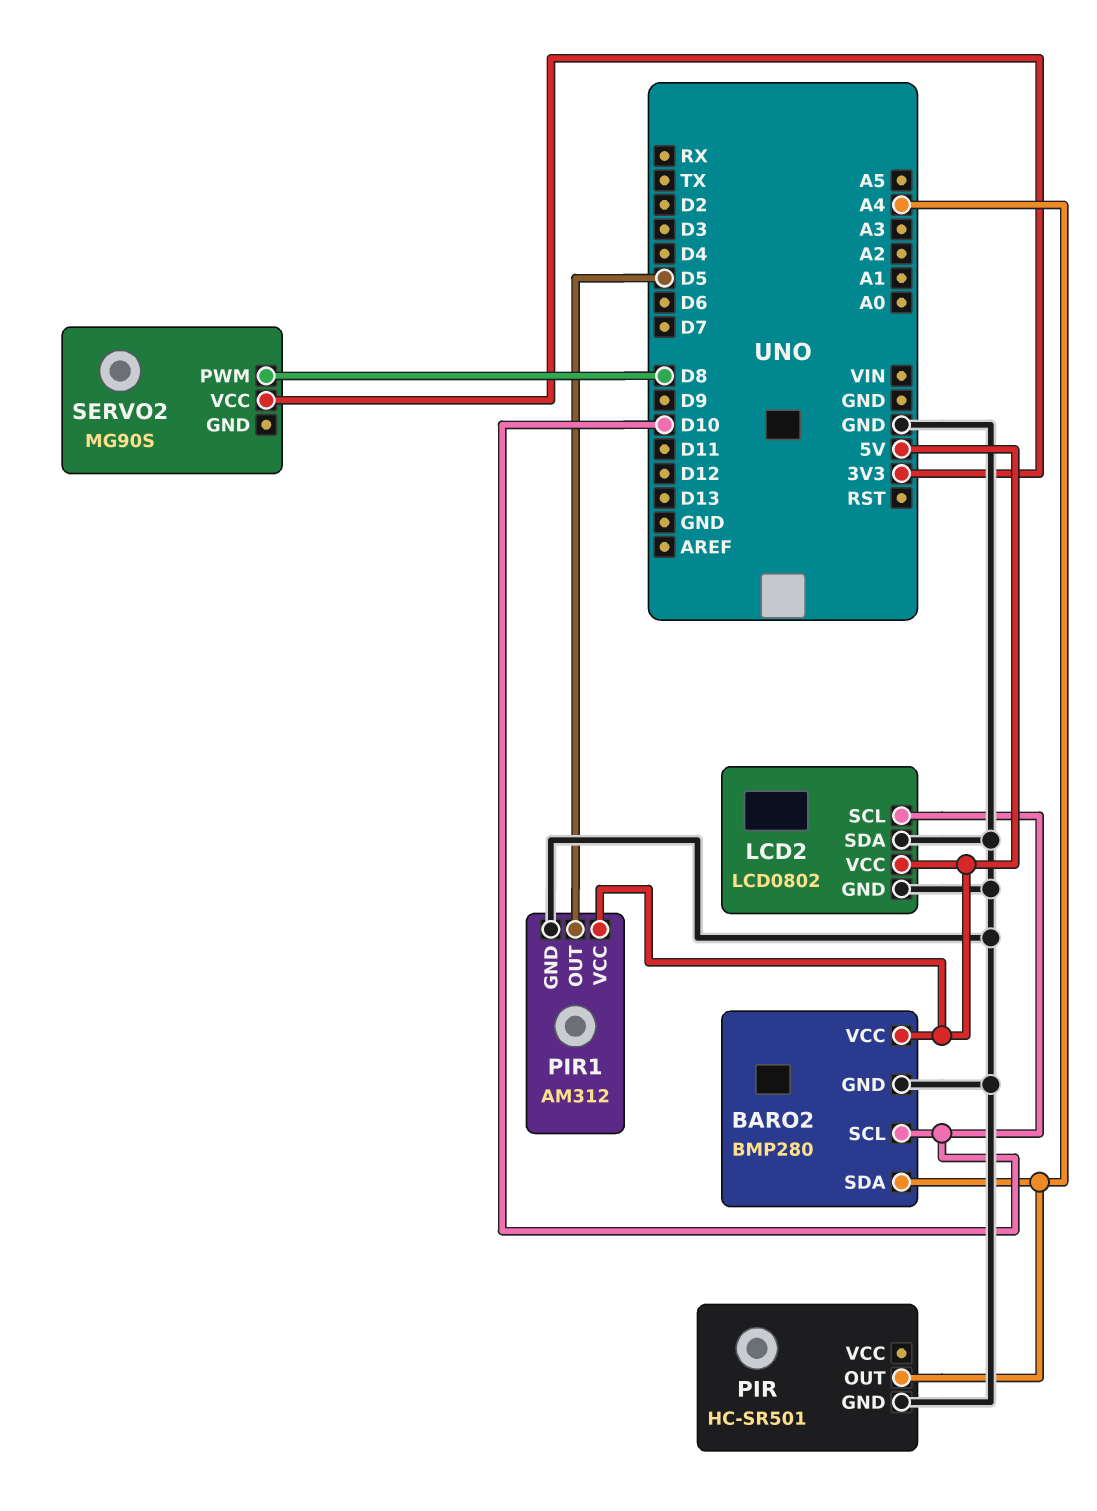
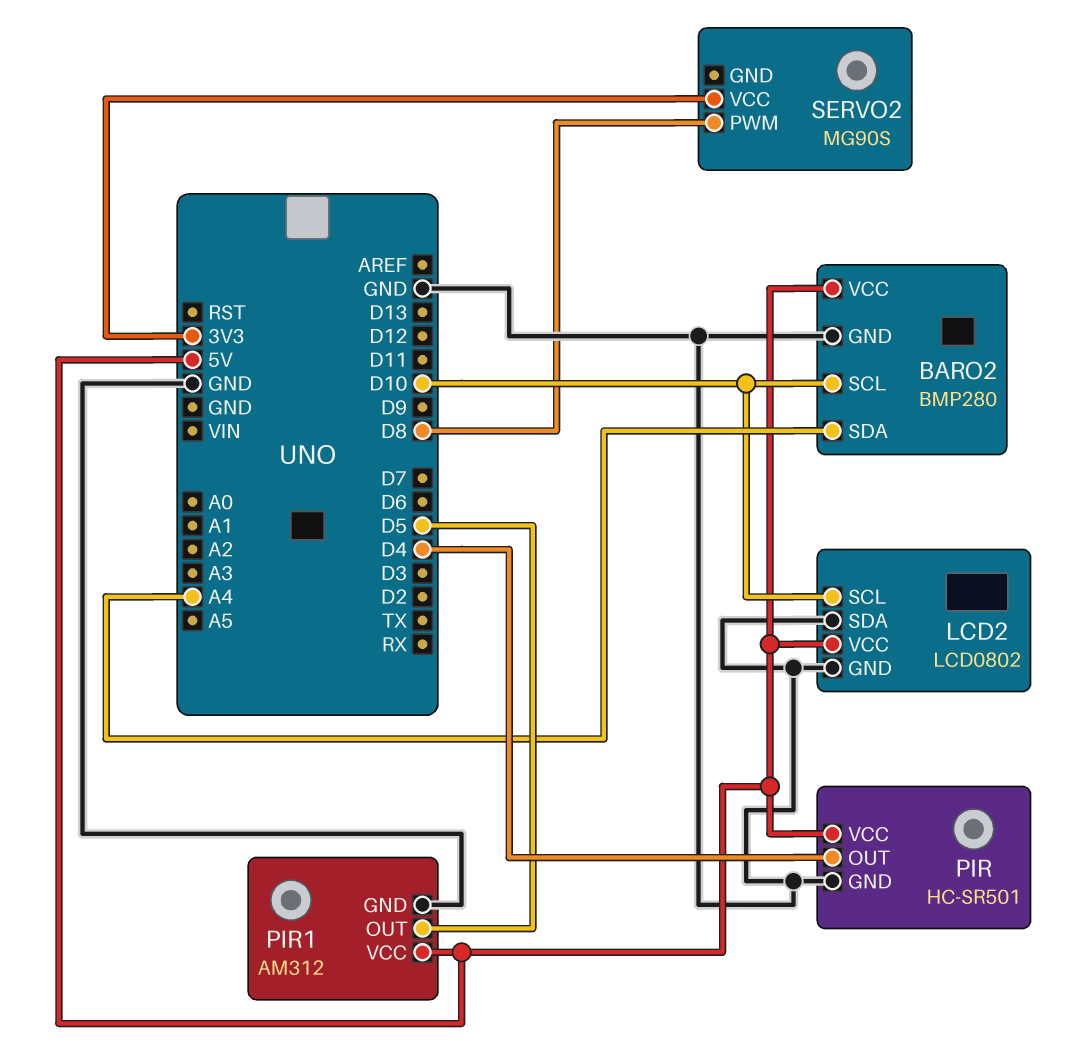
PIR pin OUT: A4 -> D4
PIR pin VCC: none -> 5V

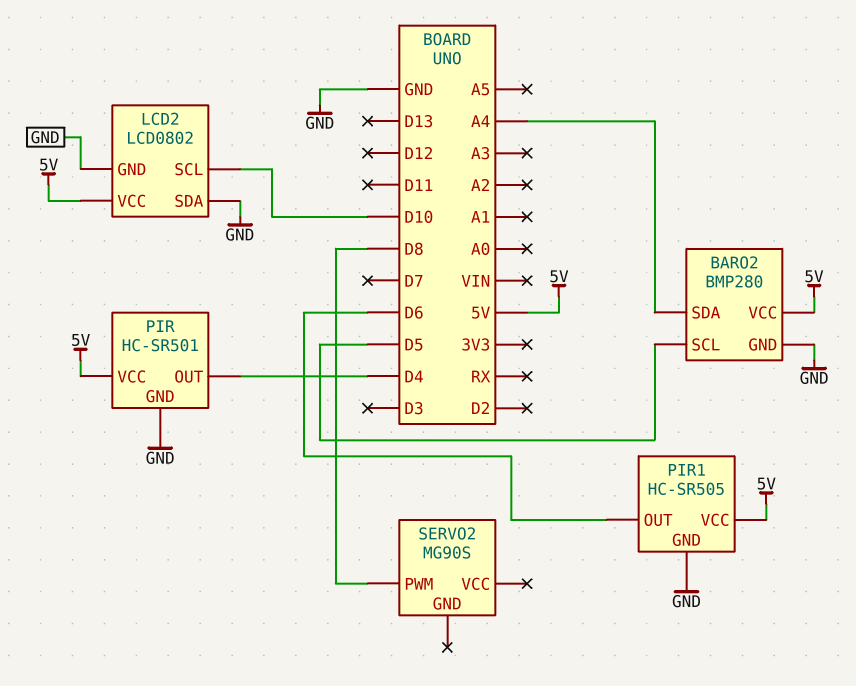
BARO2 pin SCL: D10 -> D5
PIR1: AM312 -> HC-SR505
PIR1 pin OUT: D5 -> D6
SERVO2 pin VCC: 3V3 -> none

